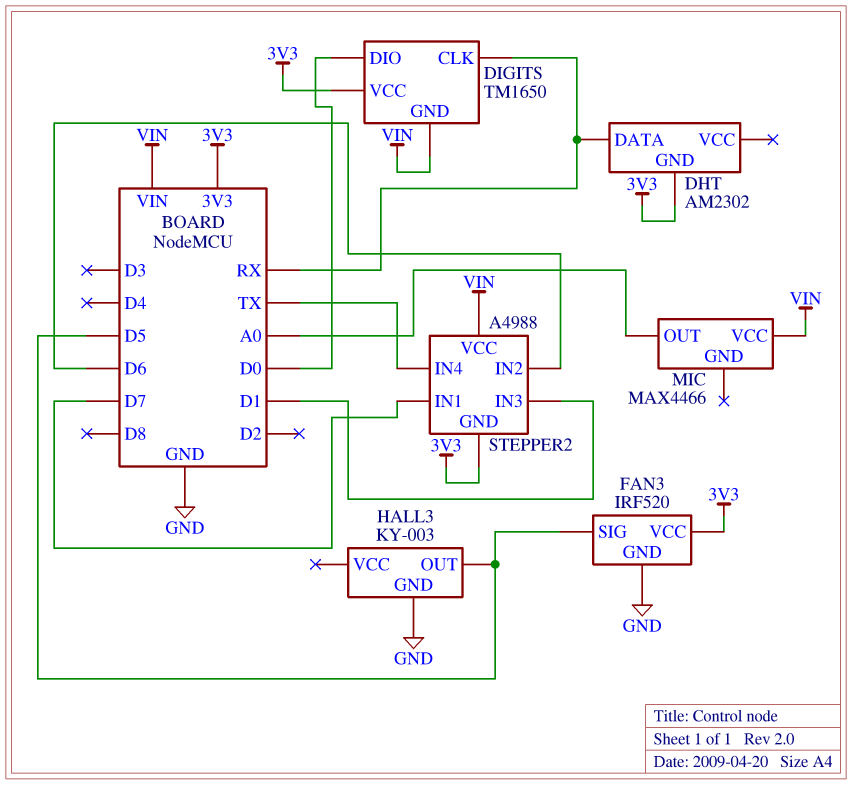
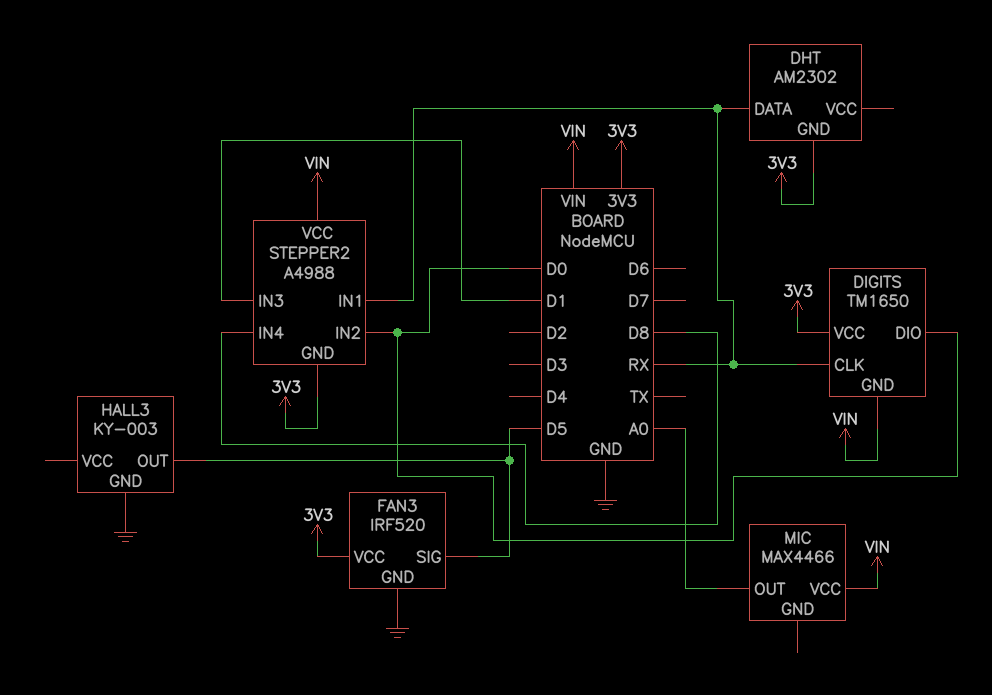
STEPPER2 pin IN1: D7 -> RX
STEPPER2 pin IN2: D6 -> D0
STEPPER2 pin IN4: TX -> D8

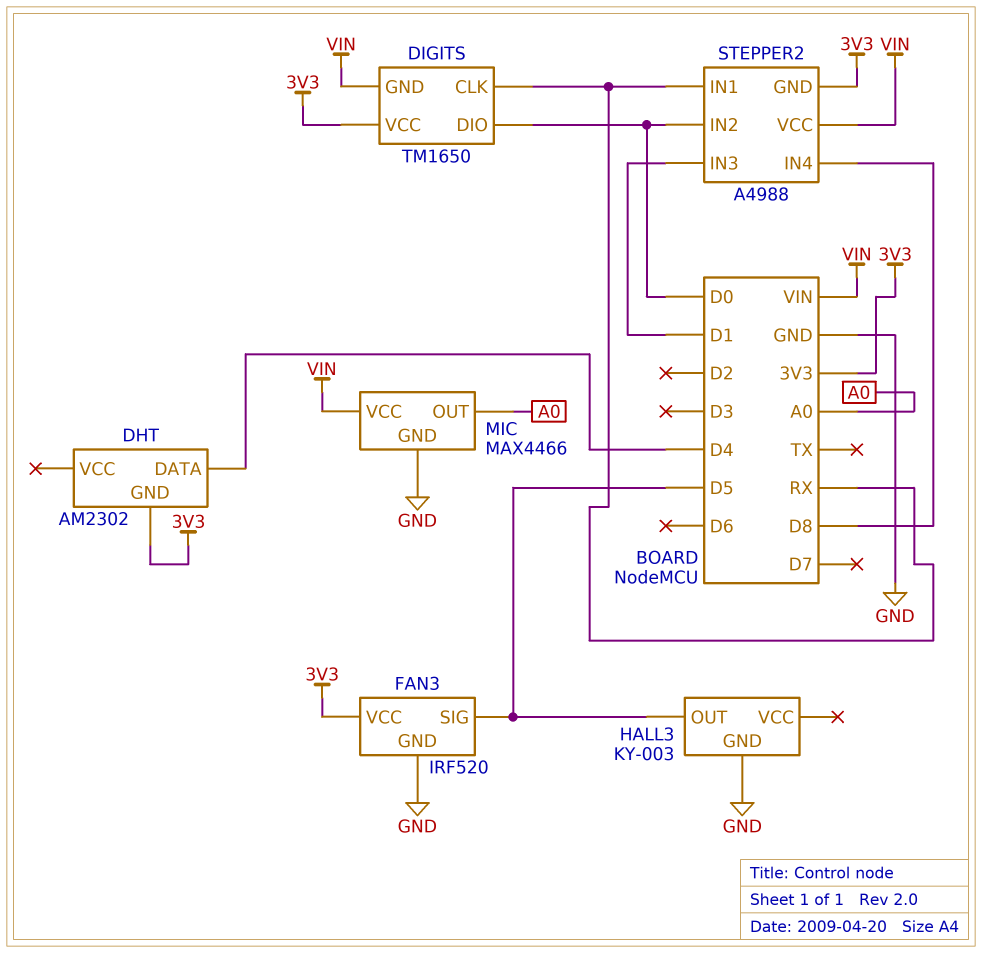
DHT pin DATA: RX -> D4
MIC pin GND: none -> GND

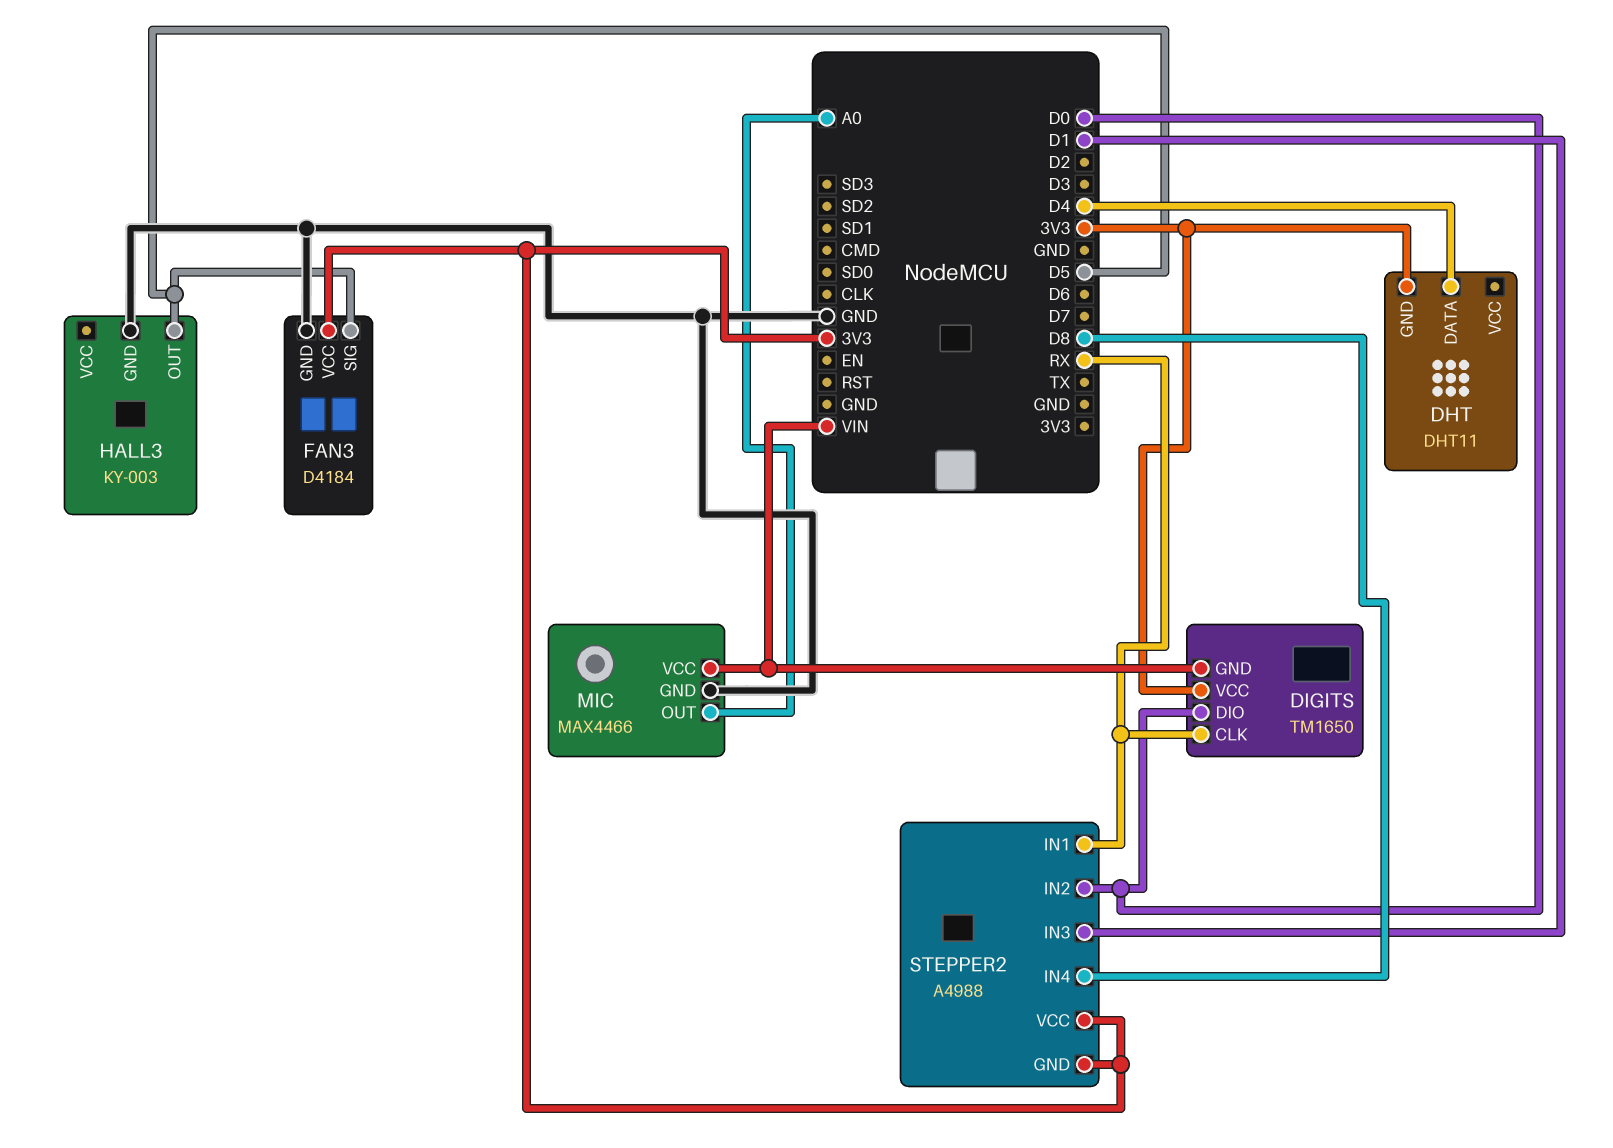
DHT: AM2302 -> DHT11
FAN3: IRF520 -> D4184
STEPPER2 pin VCC: VIN -> 3V3

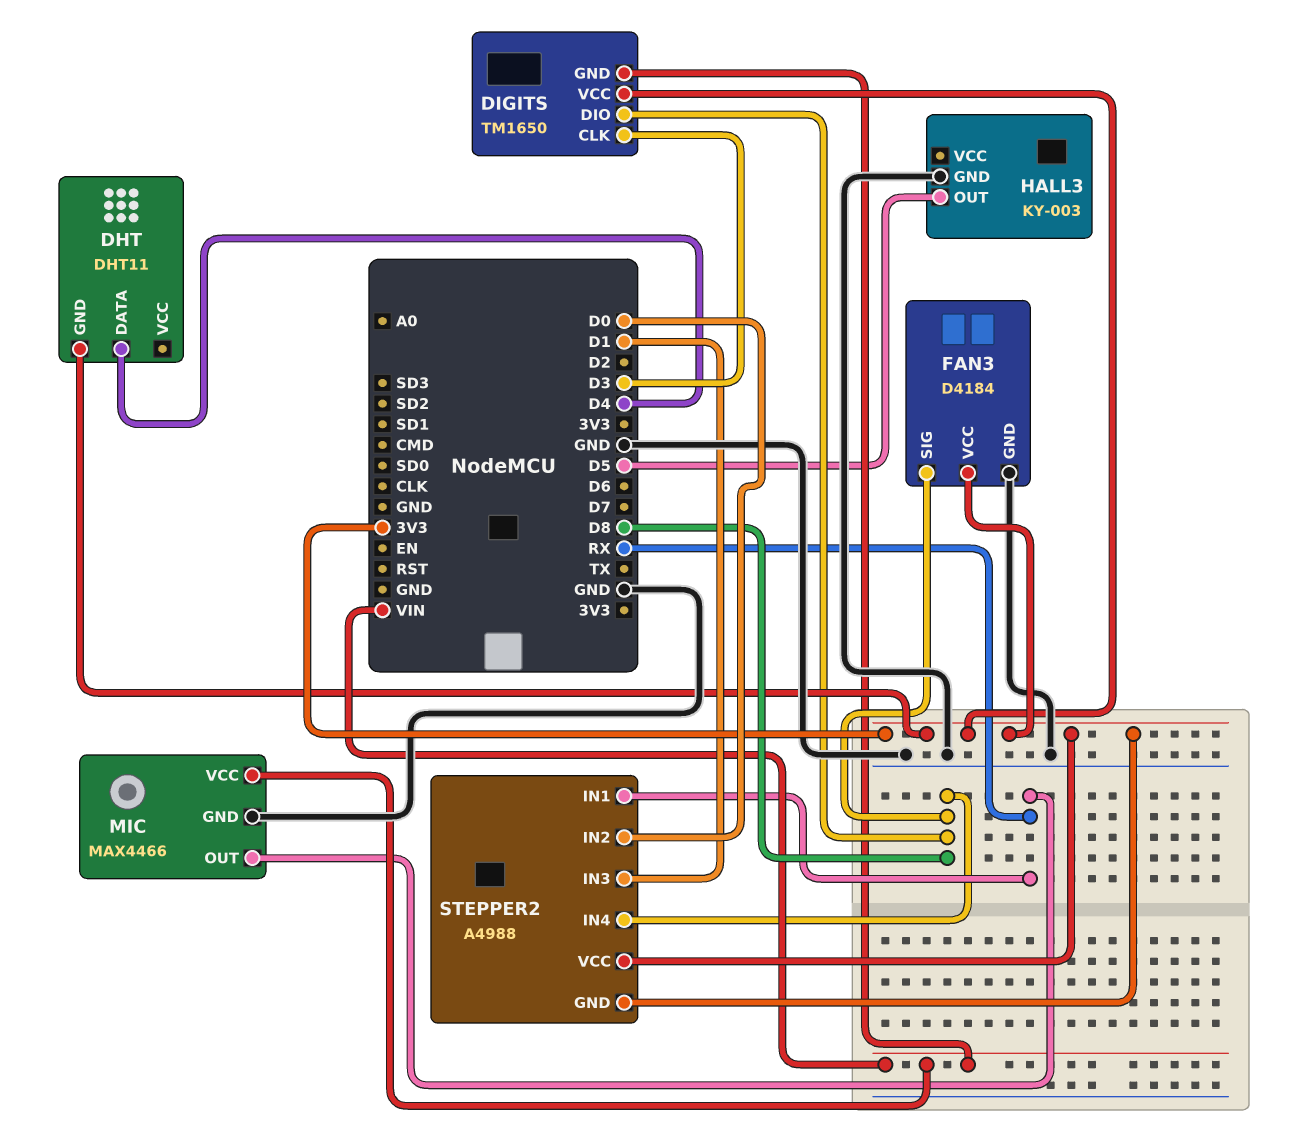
DIGITS pin CLK: RX -> D3
DIGITS pin DIO: D0 -> D8
FAN3 pin SIG: D5 -> D8
MIC pin OUT: A0 -> RX

